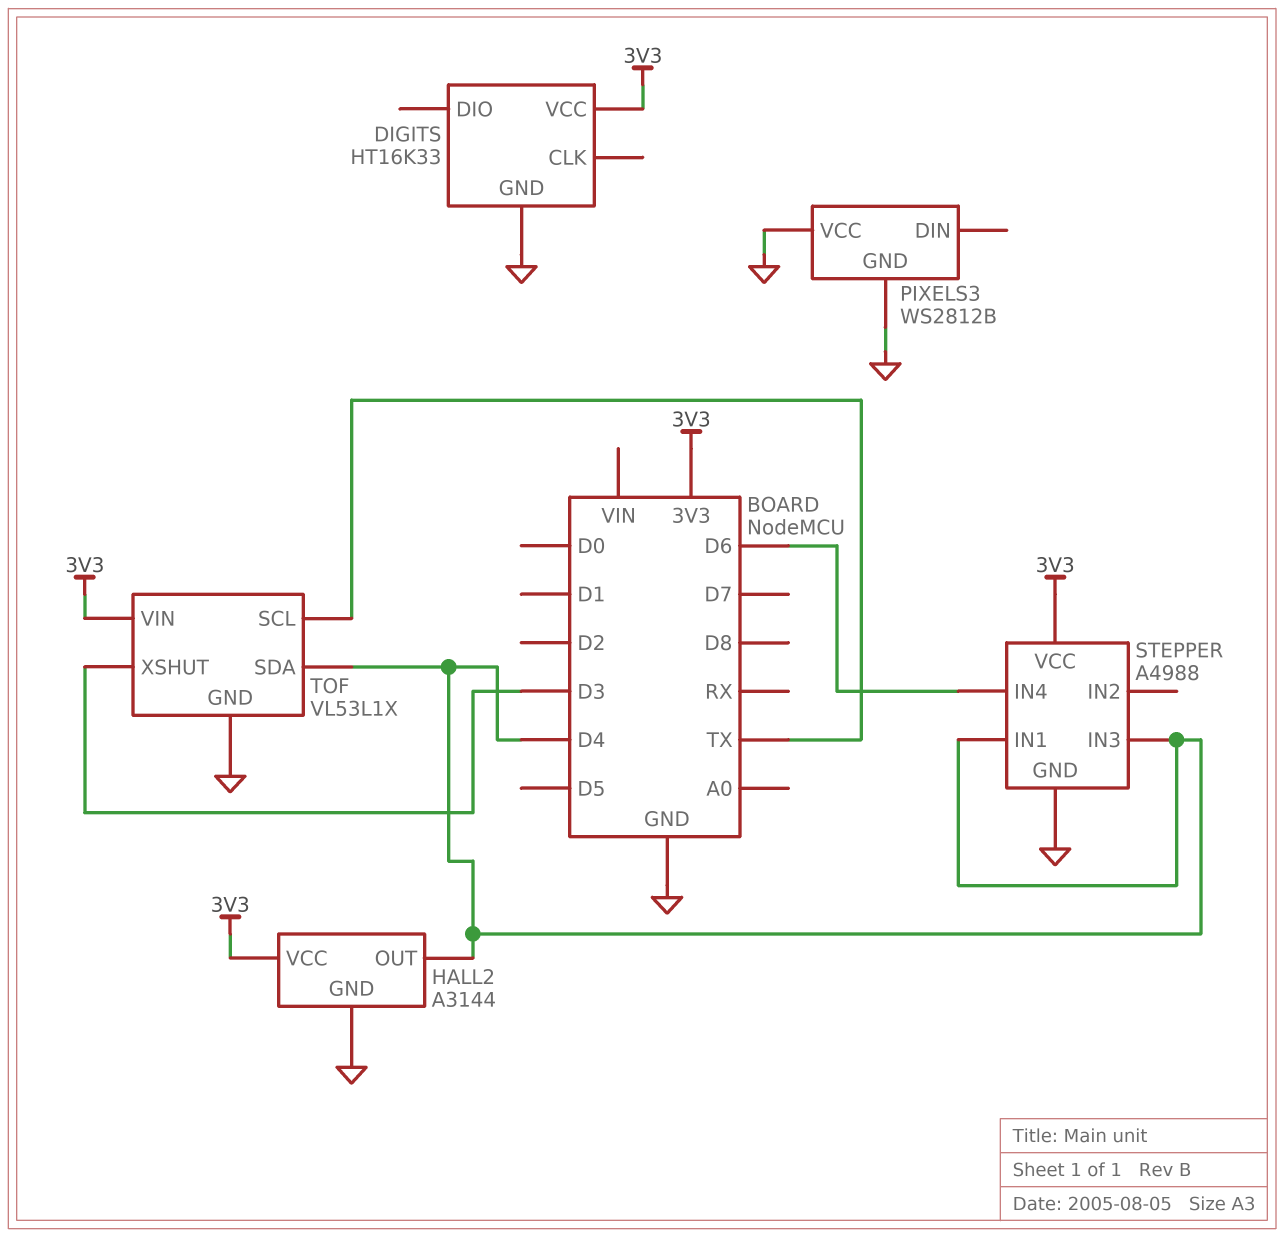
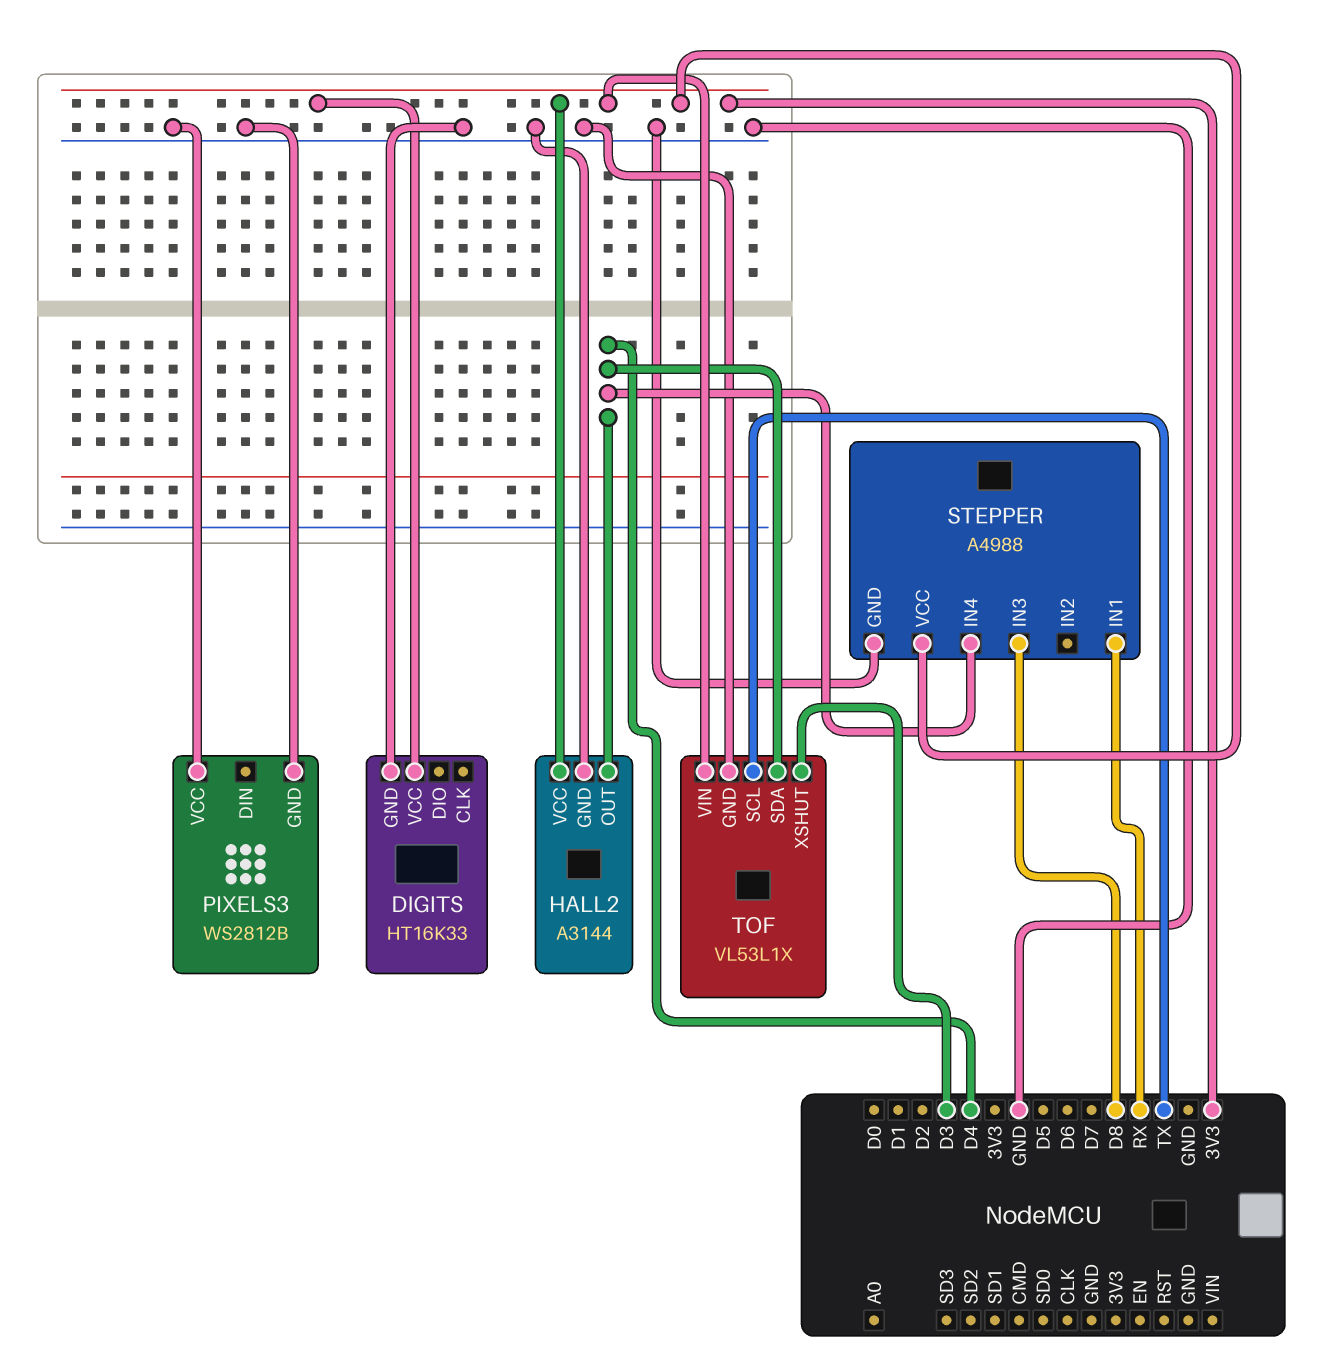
STEPPER pin IN1: D4 -> RX
STEPPER pin IN3: D4 -> D8
STEPPER pin IN4: D6 -> D4

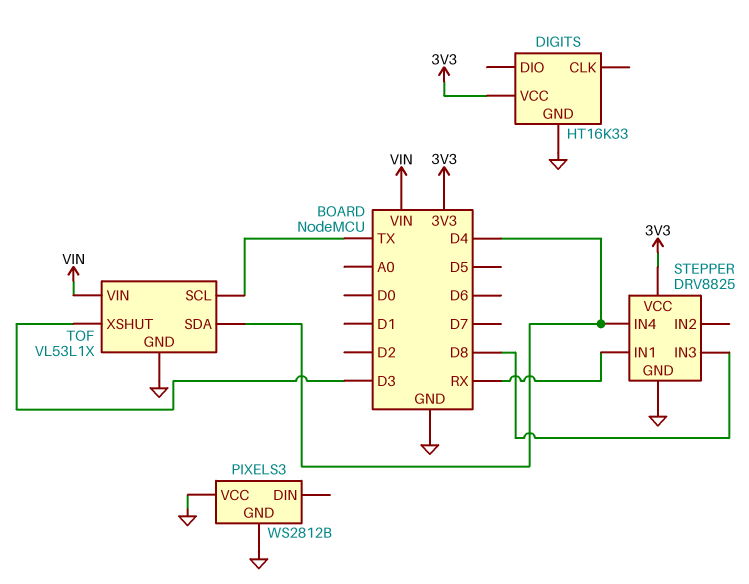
HALL2: A3144 -> none
HALL2 pin GND: GND -> none
HALL2 pin OUT: D4 -> none
HALL2 pin VCC: 3V3 -> none
STEPPER: A4988 -> DRV8825
TOF pin VIN: 3V3 -> VIN

